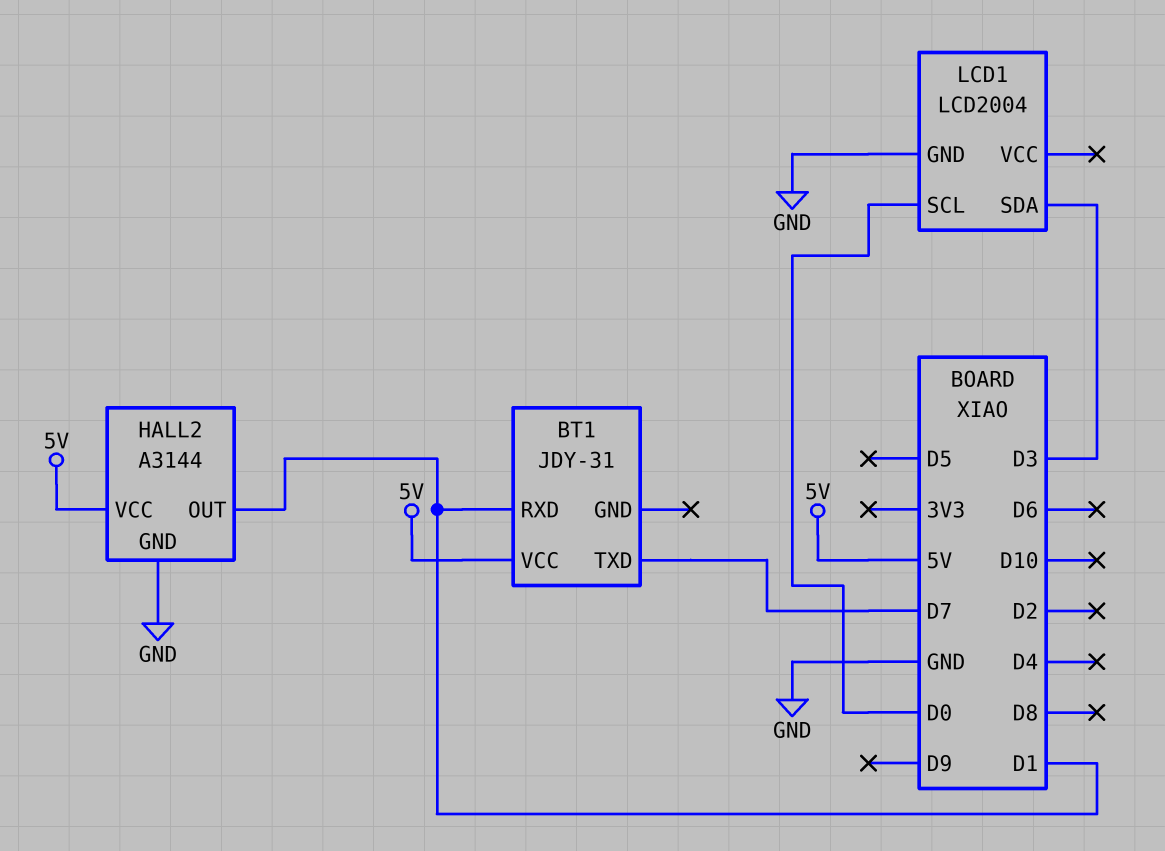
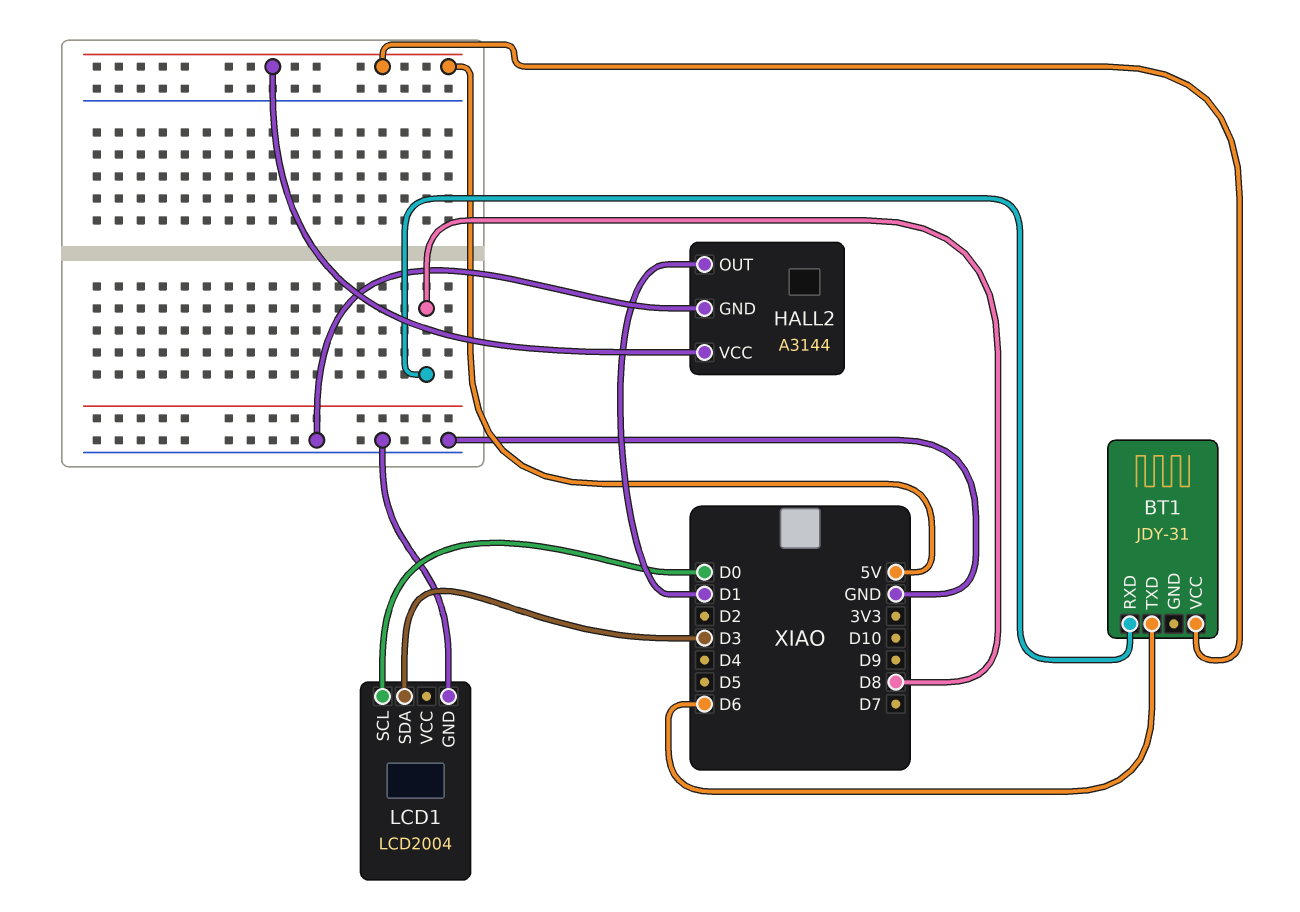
BT1 pin RXD: D1 -> D8
BT1 pin TXD: D7 -> D6

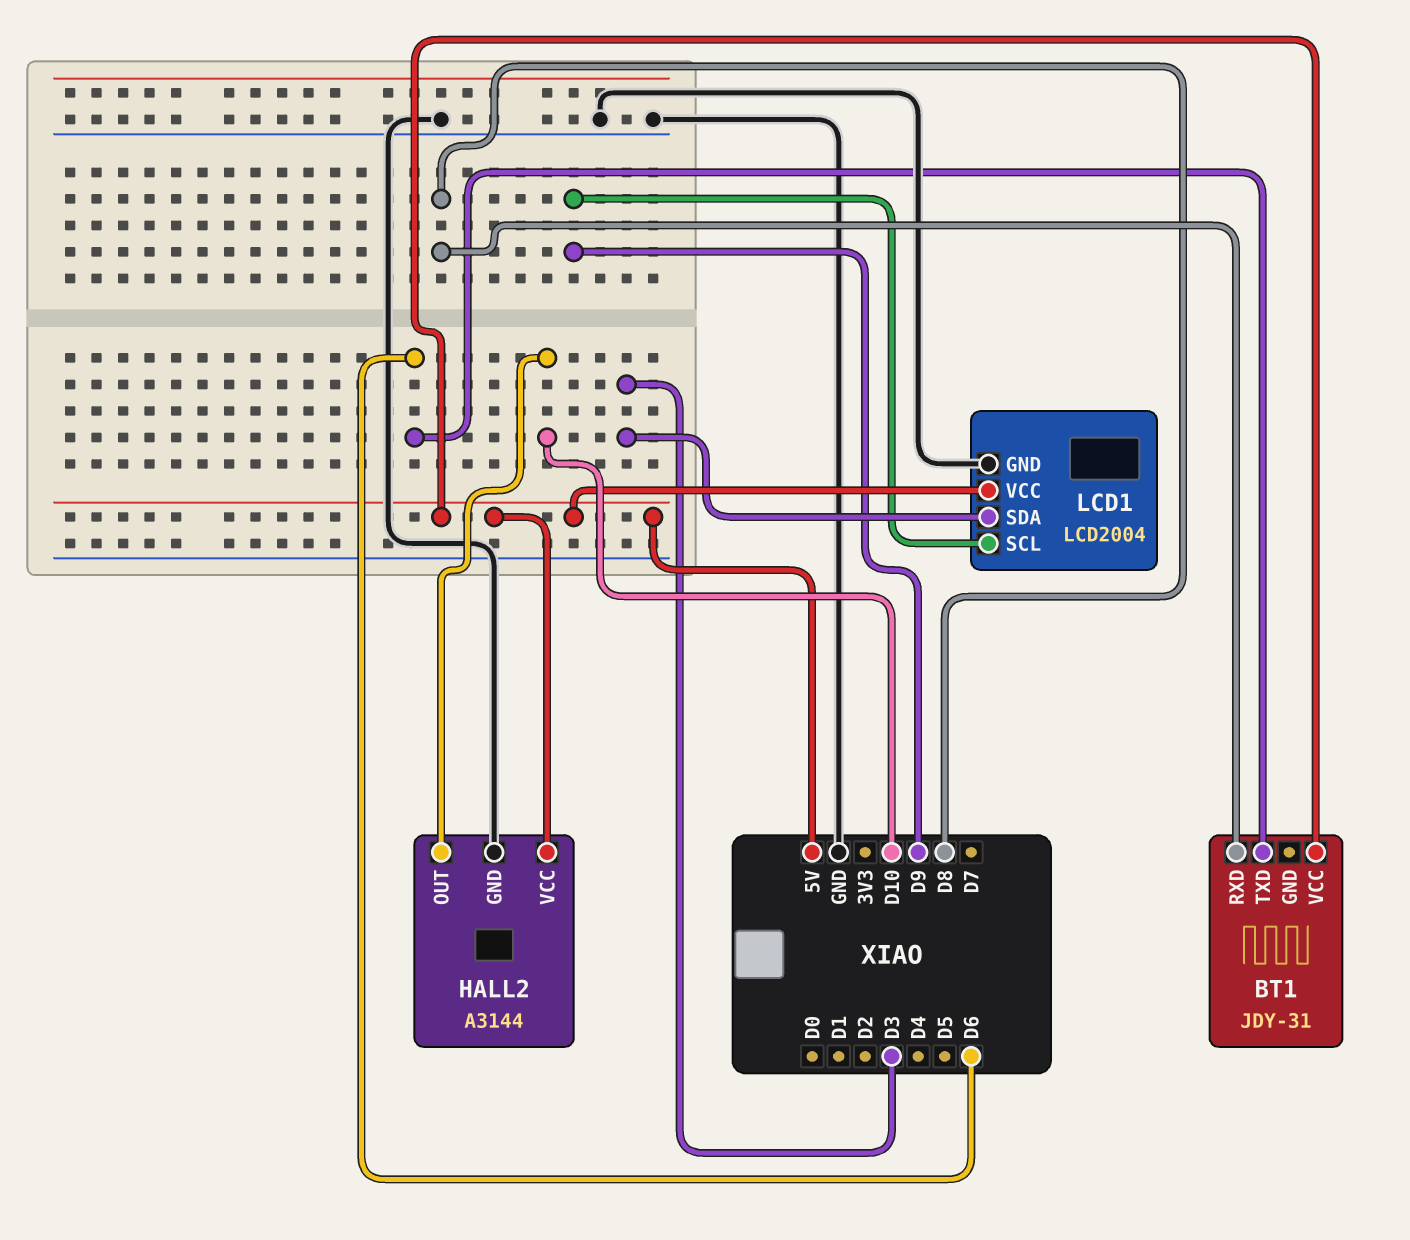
HALL2 pin OUT: D1 -> D10
LCD1 pin SCL: D0 -> D9
LCD1 pin VCC: none -> 5V

